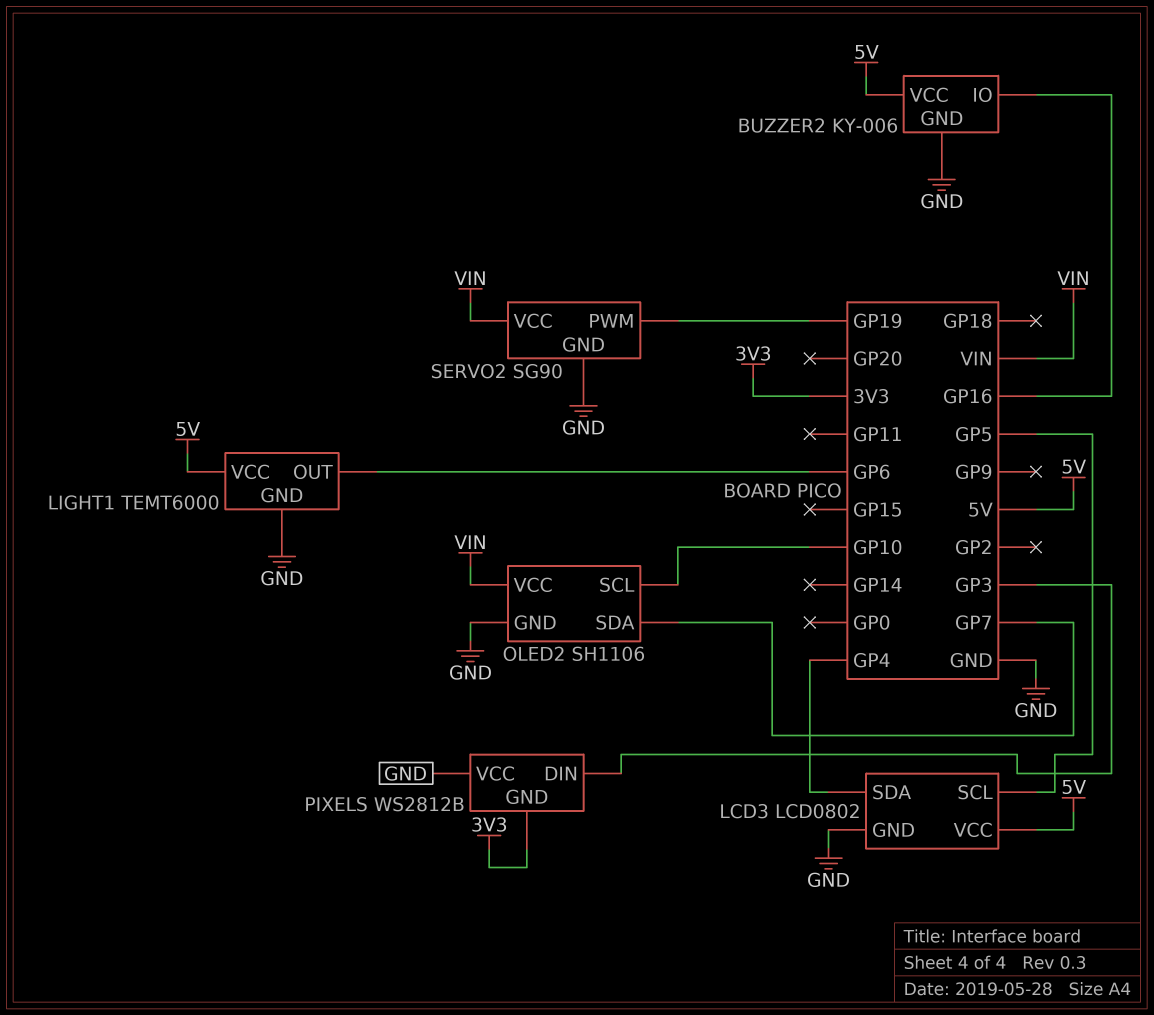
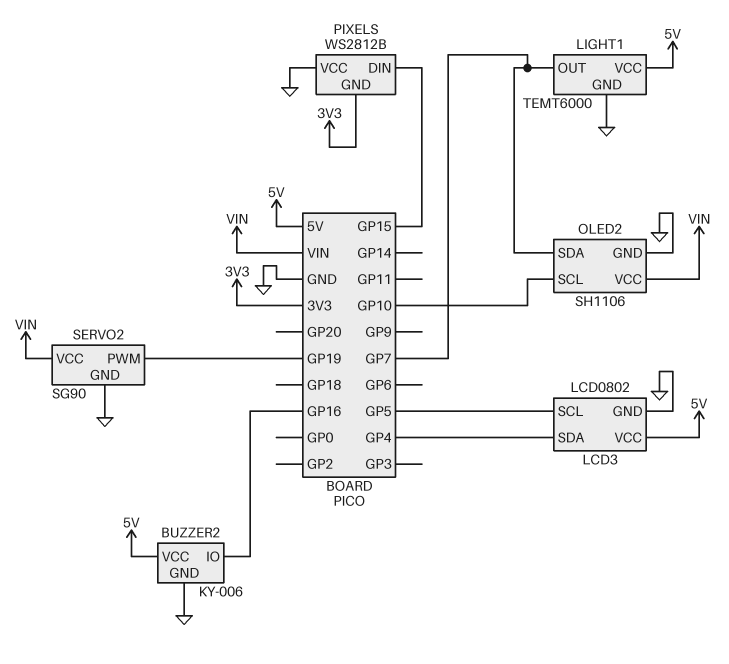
LIGHT1 pin OUT: GP6 -> GP7
PIXELS pin DIN: GP3 -> GP15

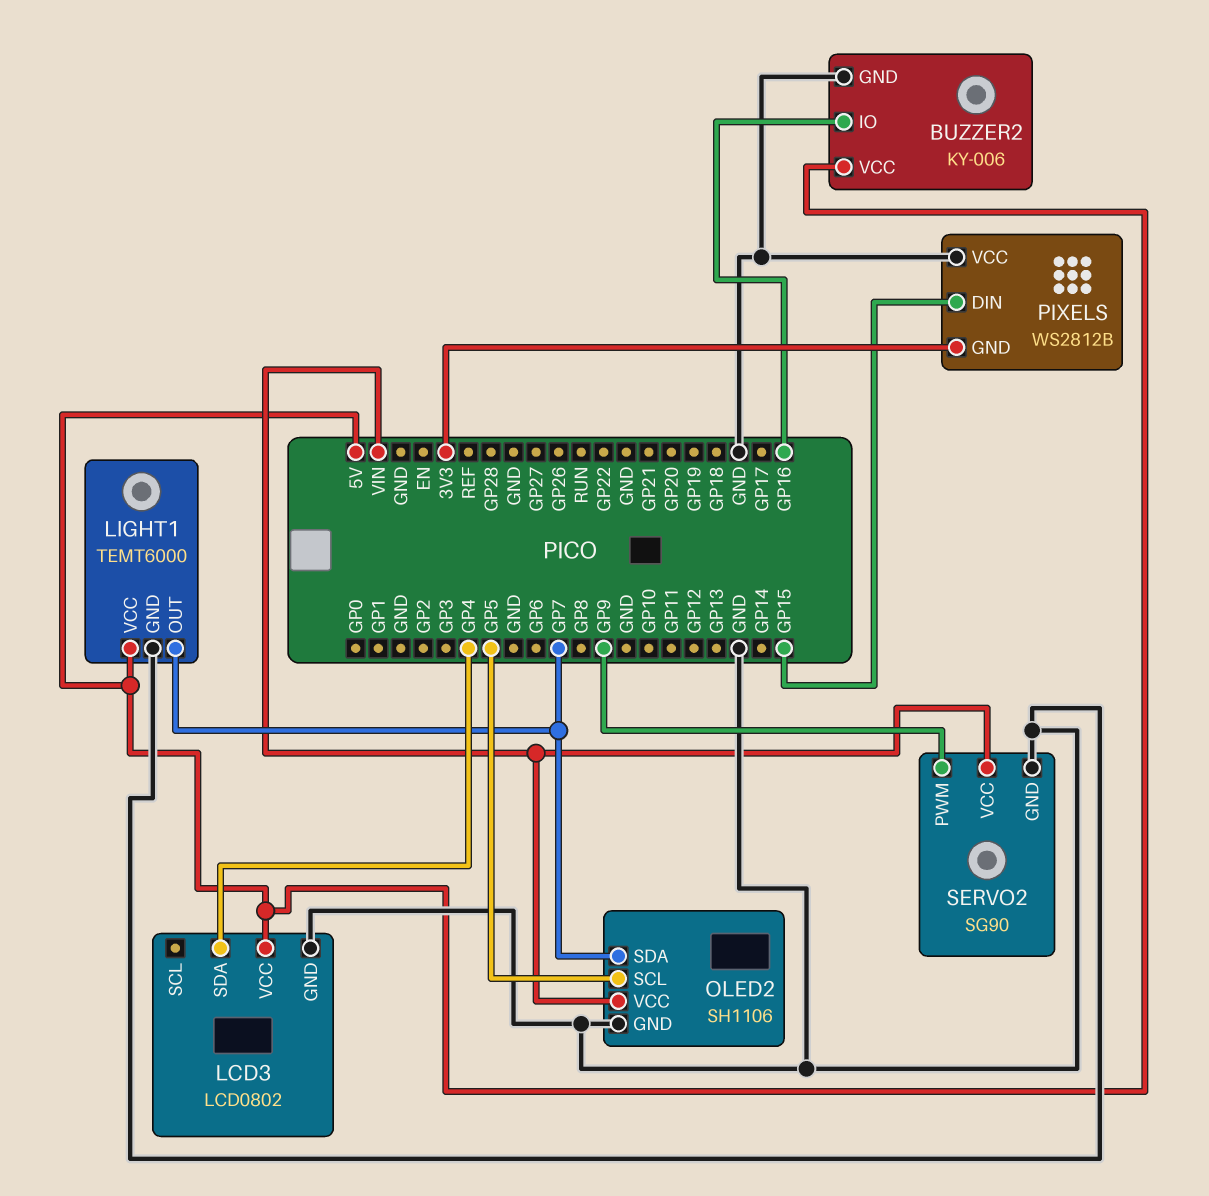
LCD3 pin SCL: GP5 -> none
OLED2 pin SCL: GP10 -> GP5
SERVO2 pin PWM: GP19 -> GP9

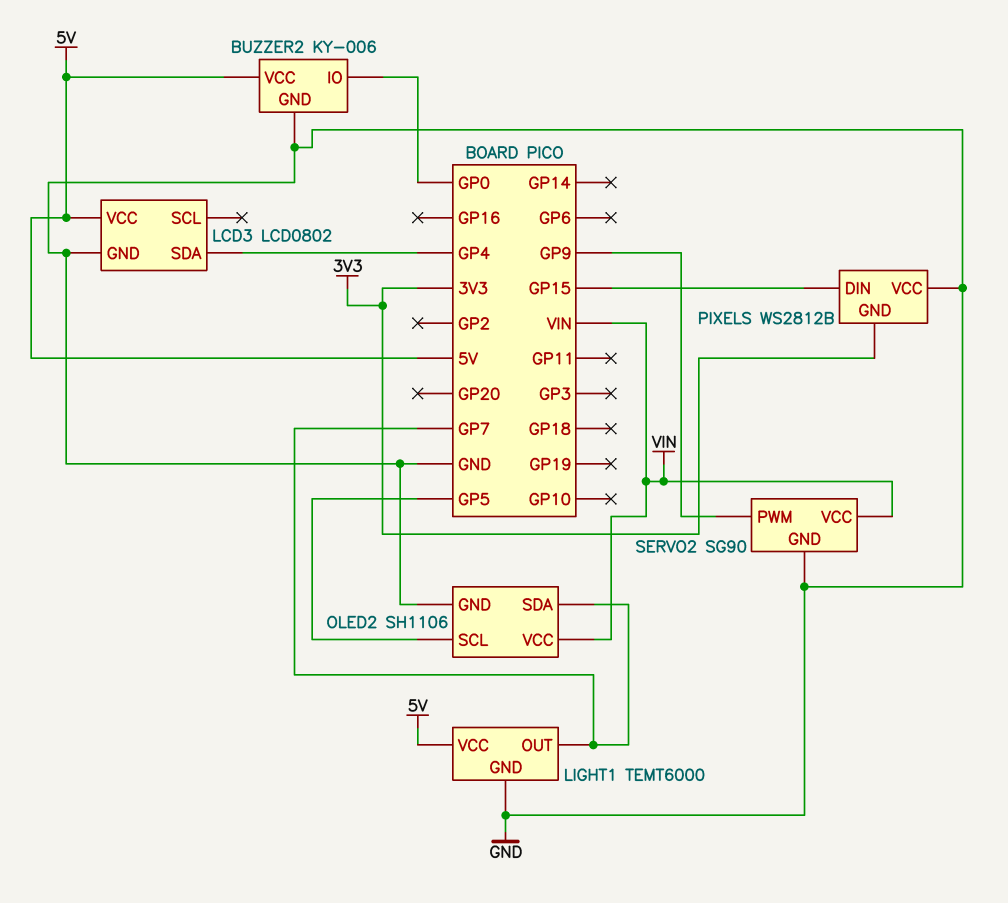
BUZZER2 pin IO: GP16 -> GP0

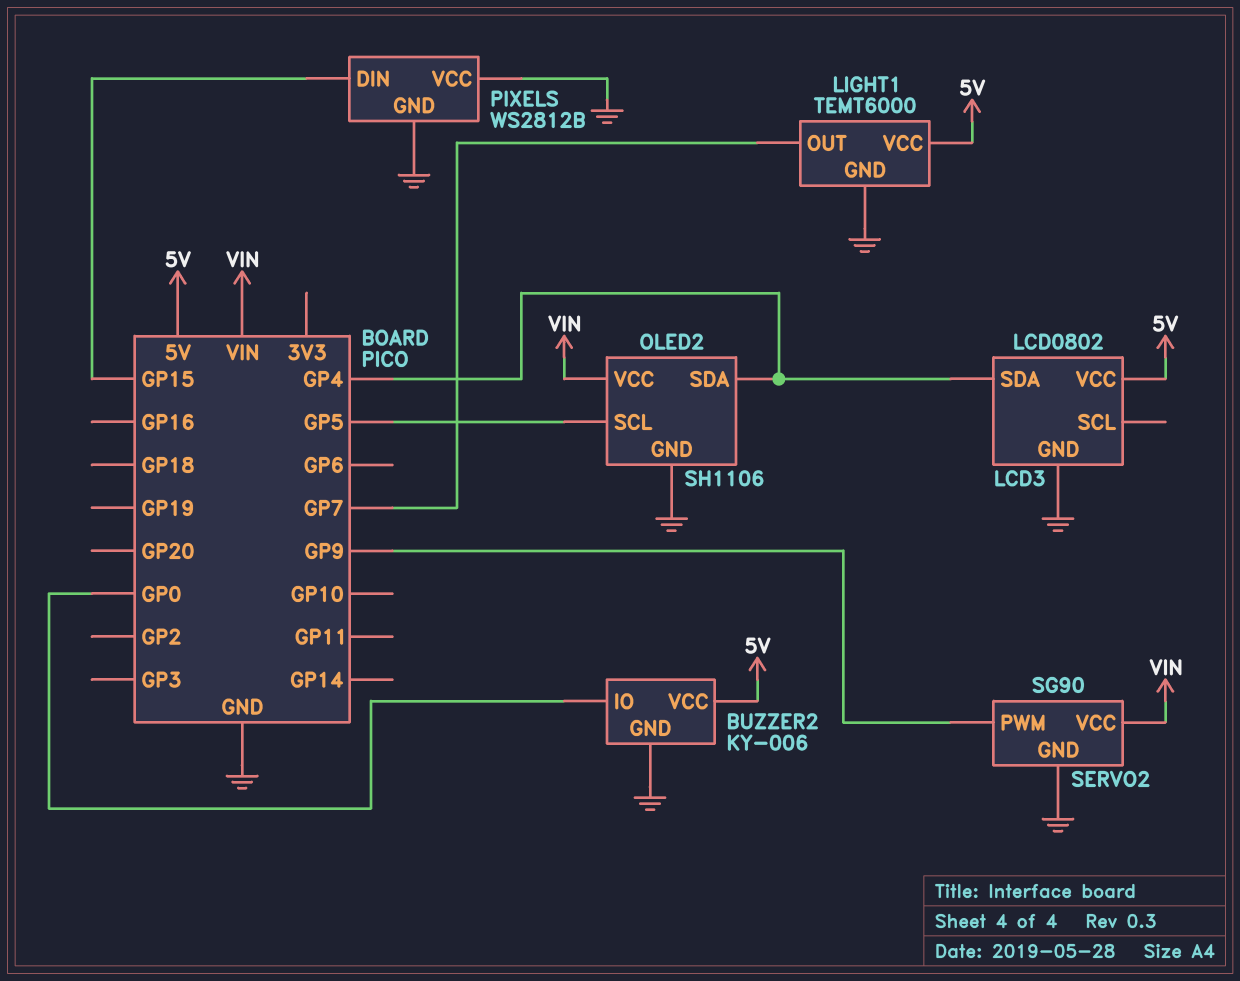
OLED2 pin SDA: GP7 -> GP4
PIXELS pin GND: 3V3 -> GND

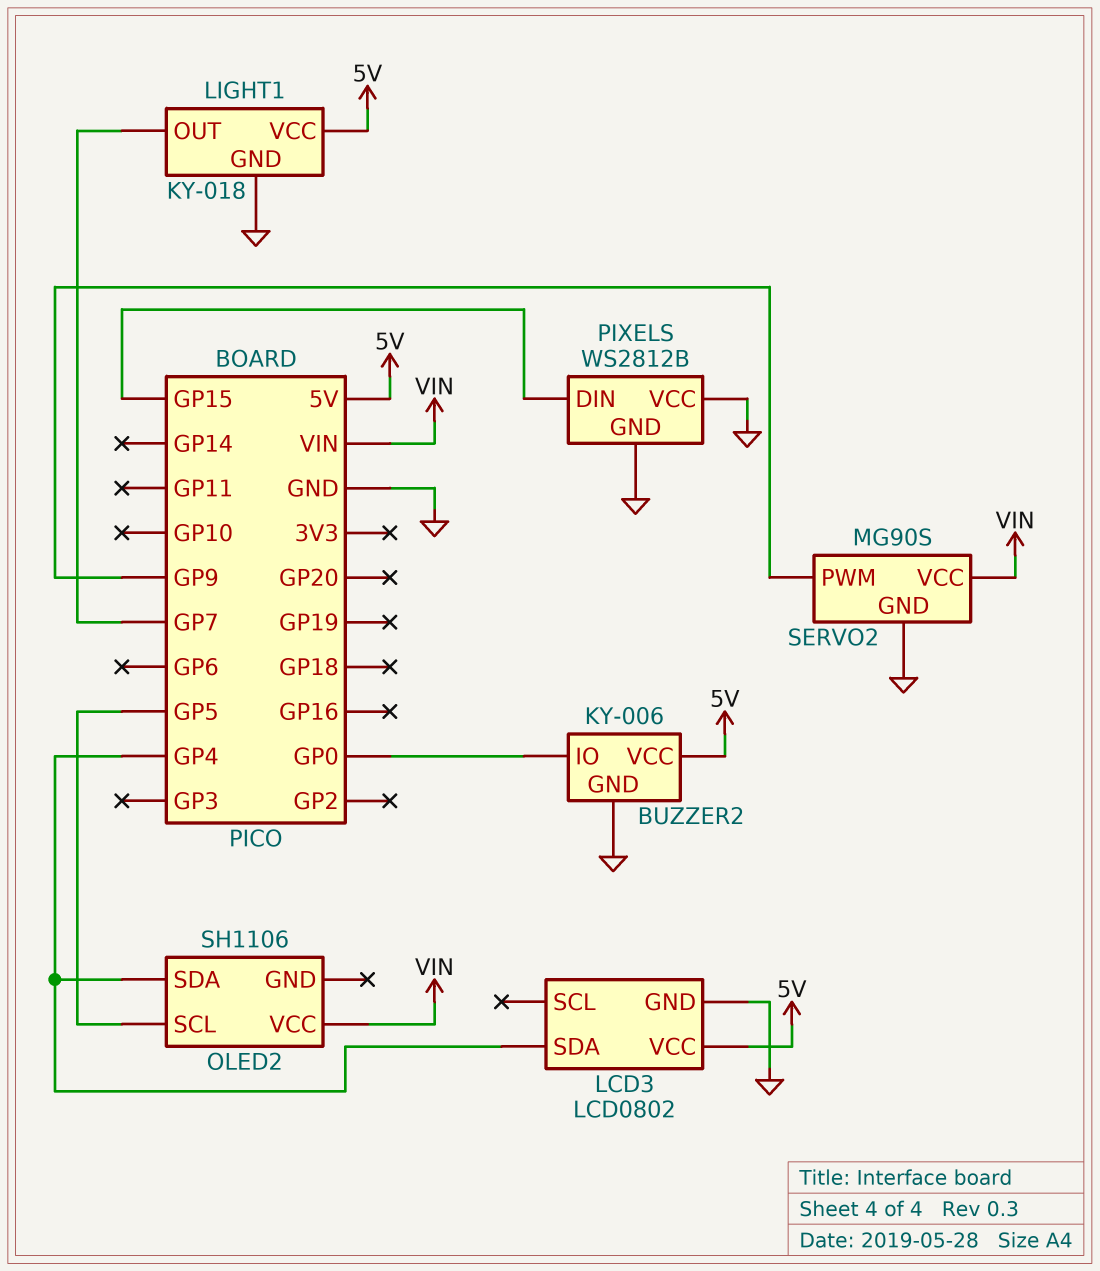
LIGHT1: TEMT6000 -> KY-018
OLED2 pin GND: GND -> none
SERVO2: SG90 -> MG90S

